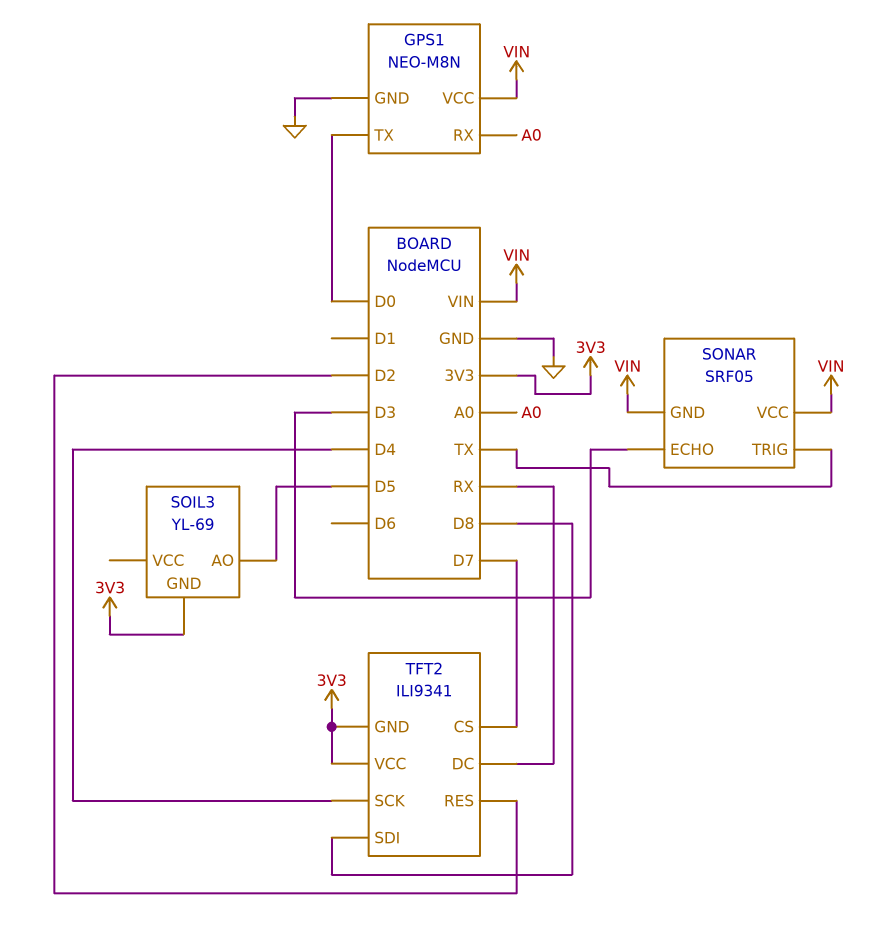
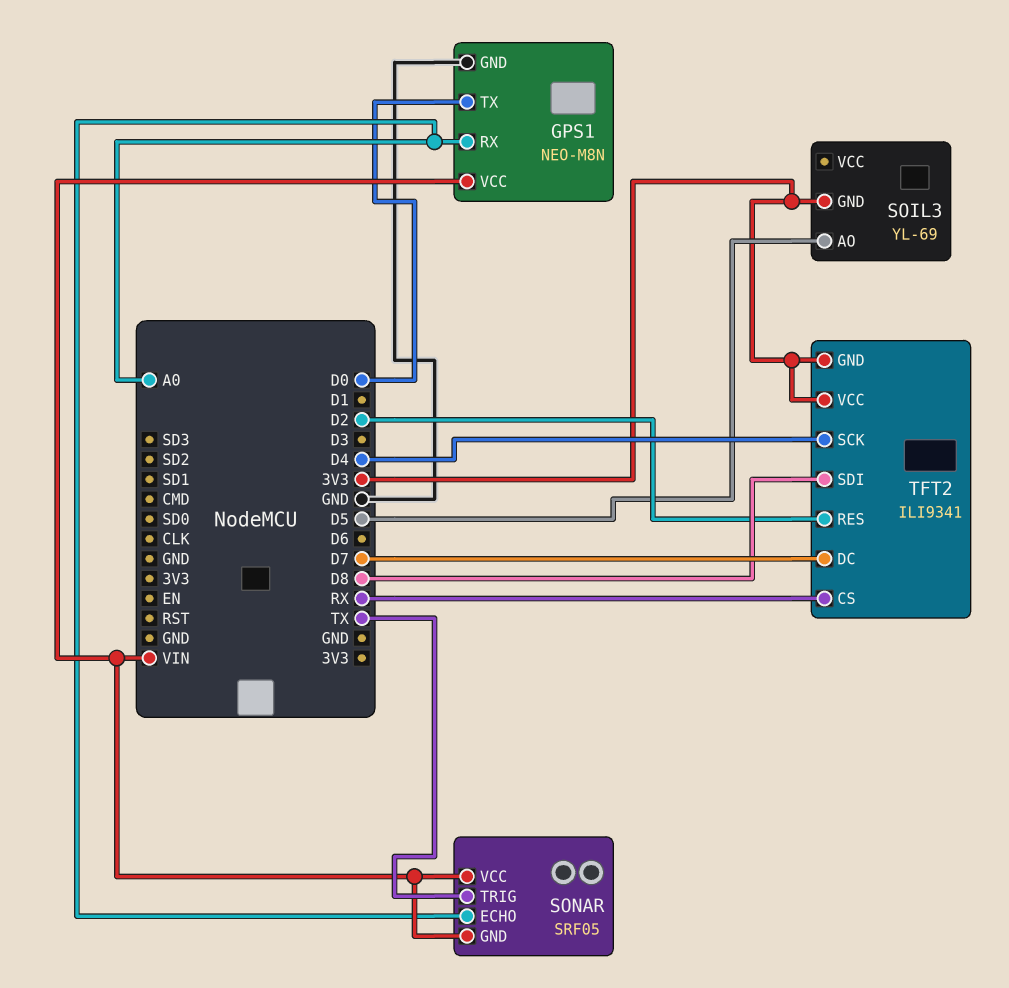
SONAR pin ECHO: D3 -> A0
TFT2 pin CS: D7 -> RX
TFT2 pin DC: RX -> D7

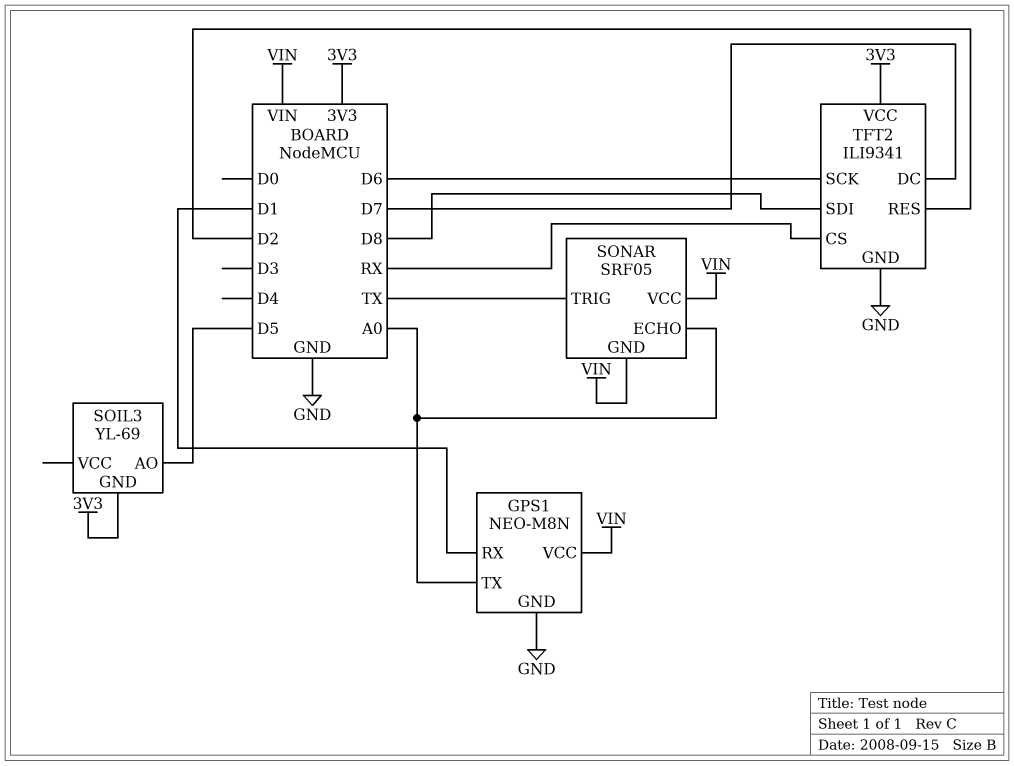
GPS1 pin RX: A0 -> D1
GPS1 pin TX: D0 -> A0
TFT2 pin GND: 3V3 -> GND
TFT2 pin SCK: D4 -> D6

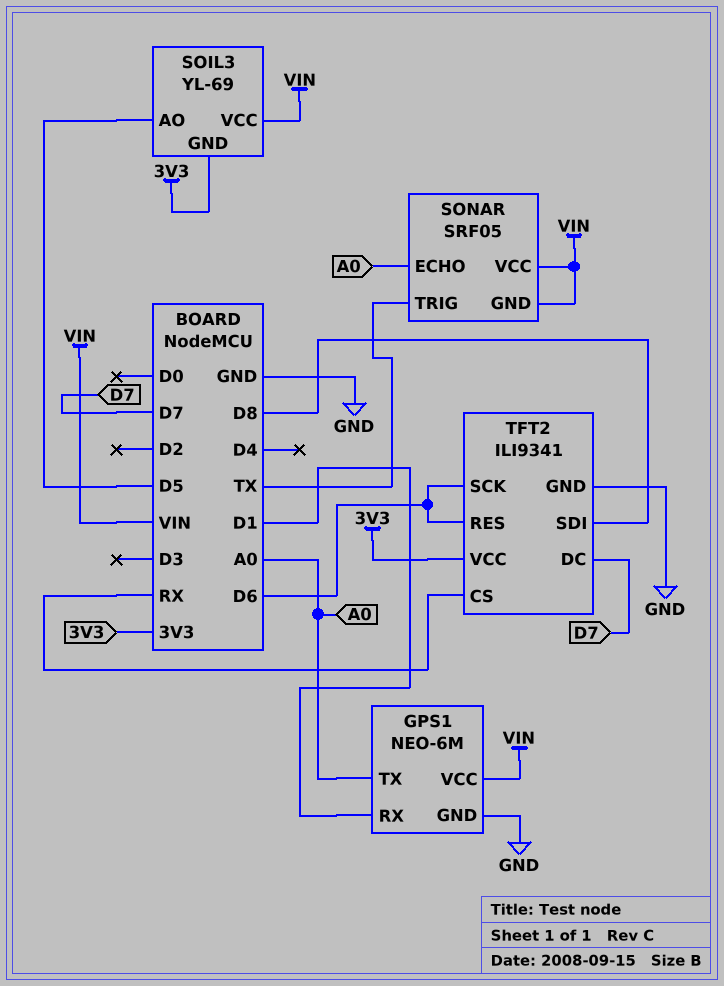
GPS1: NEO-M8N -> NEO-6M
SOIL3 pin VCC: none -> VIN
TFT2 pin RES: D2 -> D6

